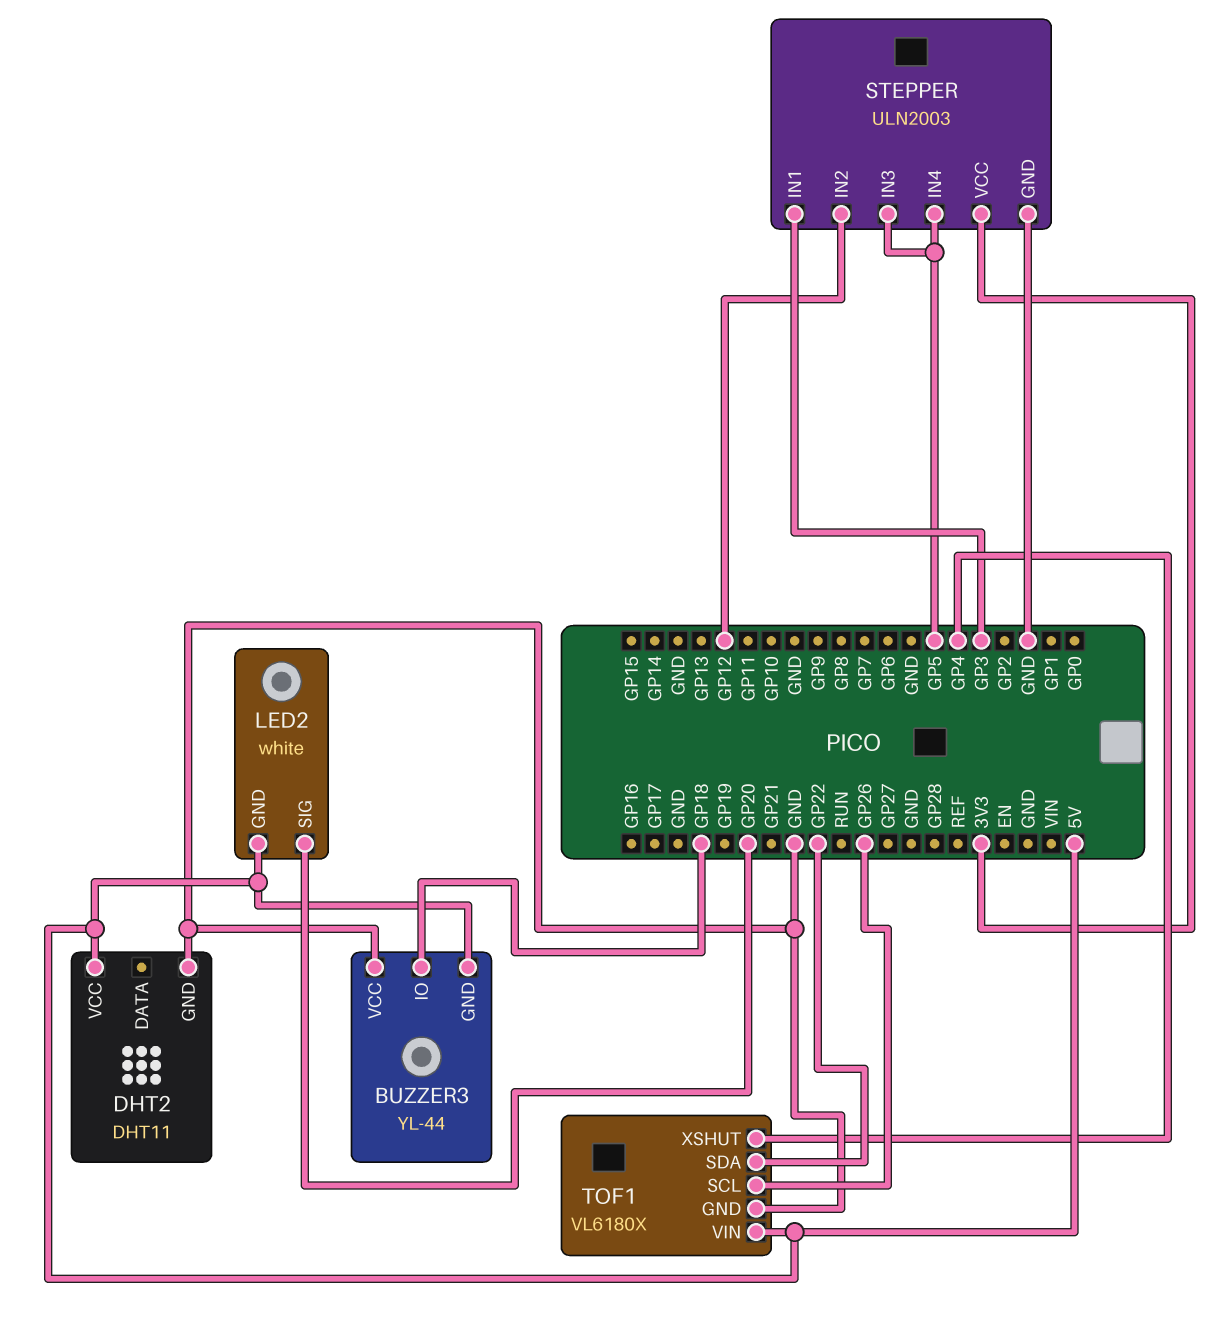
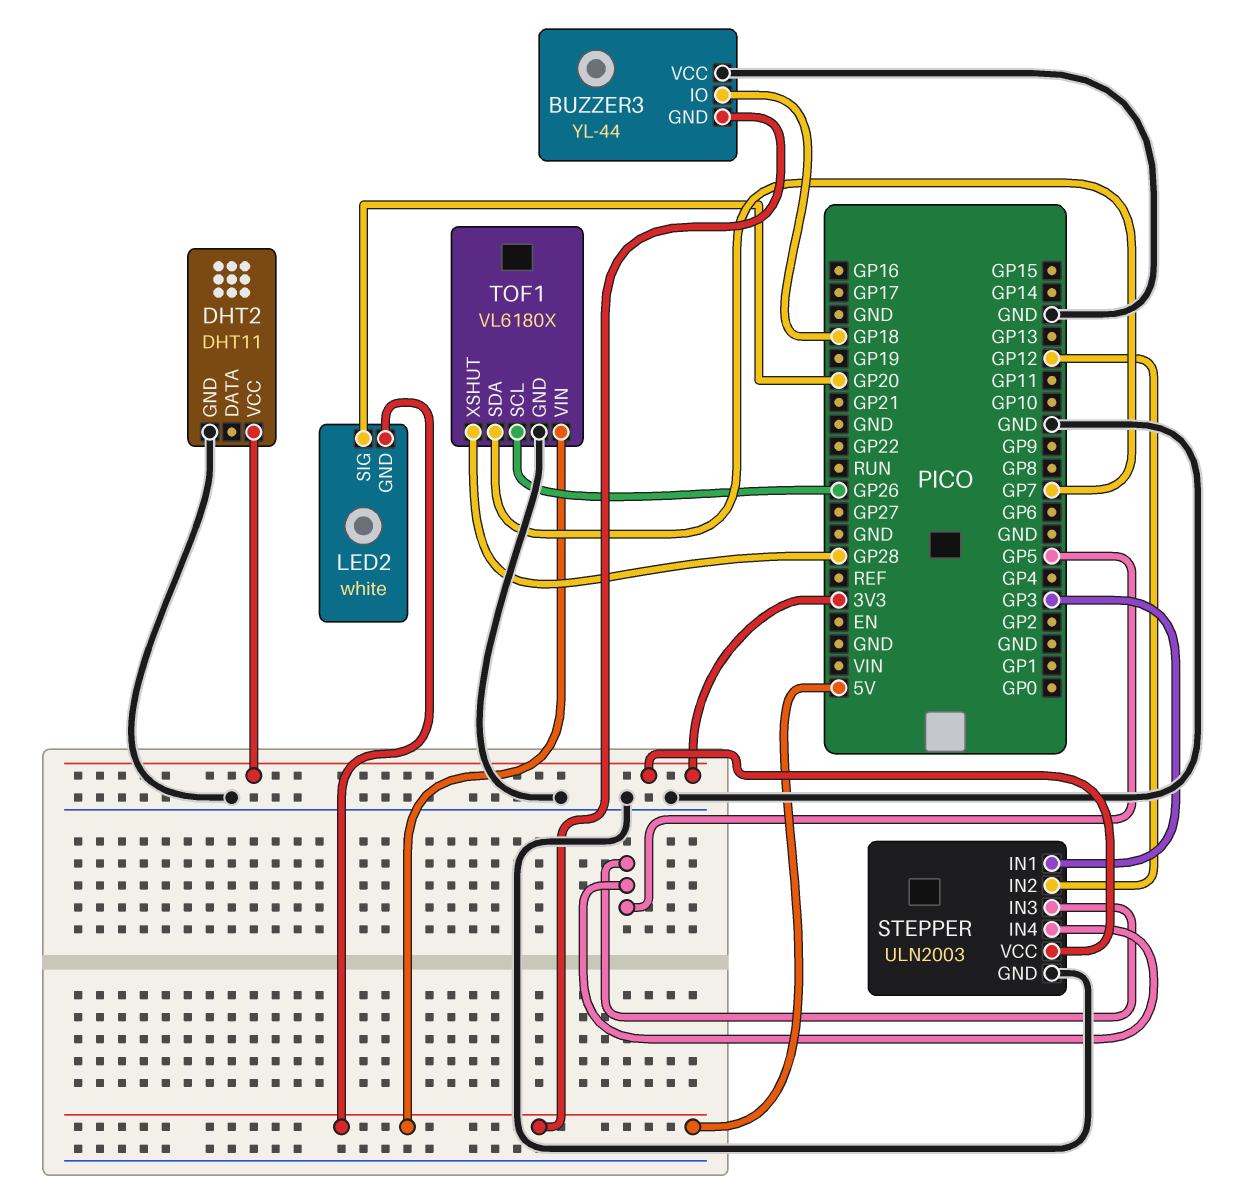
DHT2 pin VCC: 5V -> 3V3
TOF1 pin SDA: GP22 -> GP7
TOF1 pin XSHUT: GP4 -> GP28

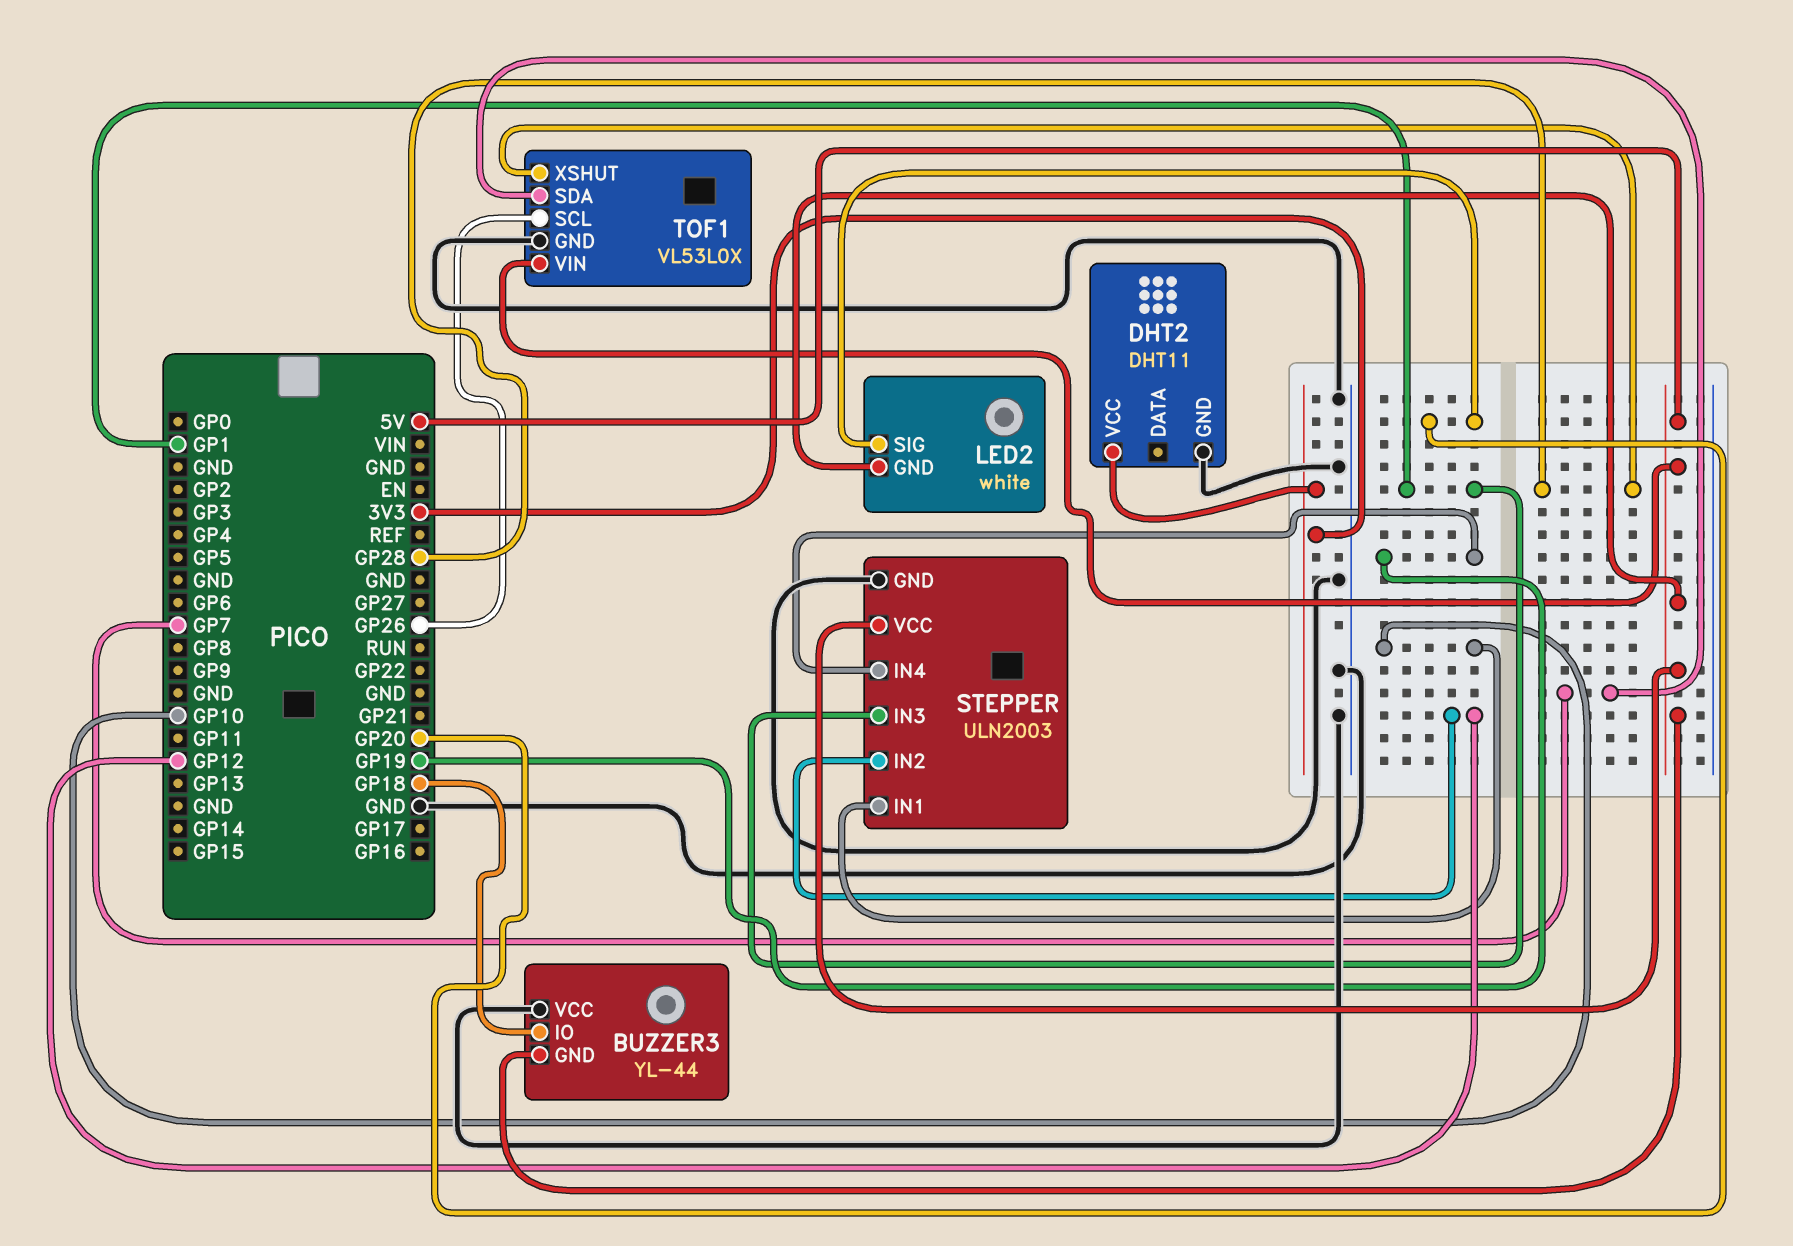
STEPPER pin IN1: GP3 -> GP10
STEPPER pin IN3: GP5 -> GP1
STEPPER pin IN4: GP5 -> GP19
STEPPER pin VCC: 3V3 -> 5V
TOF1: VL6180X -> VL53L0X

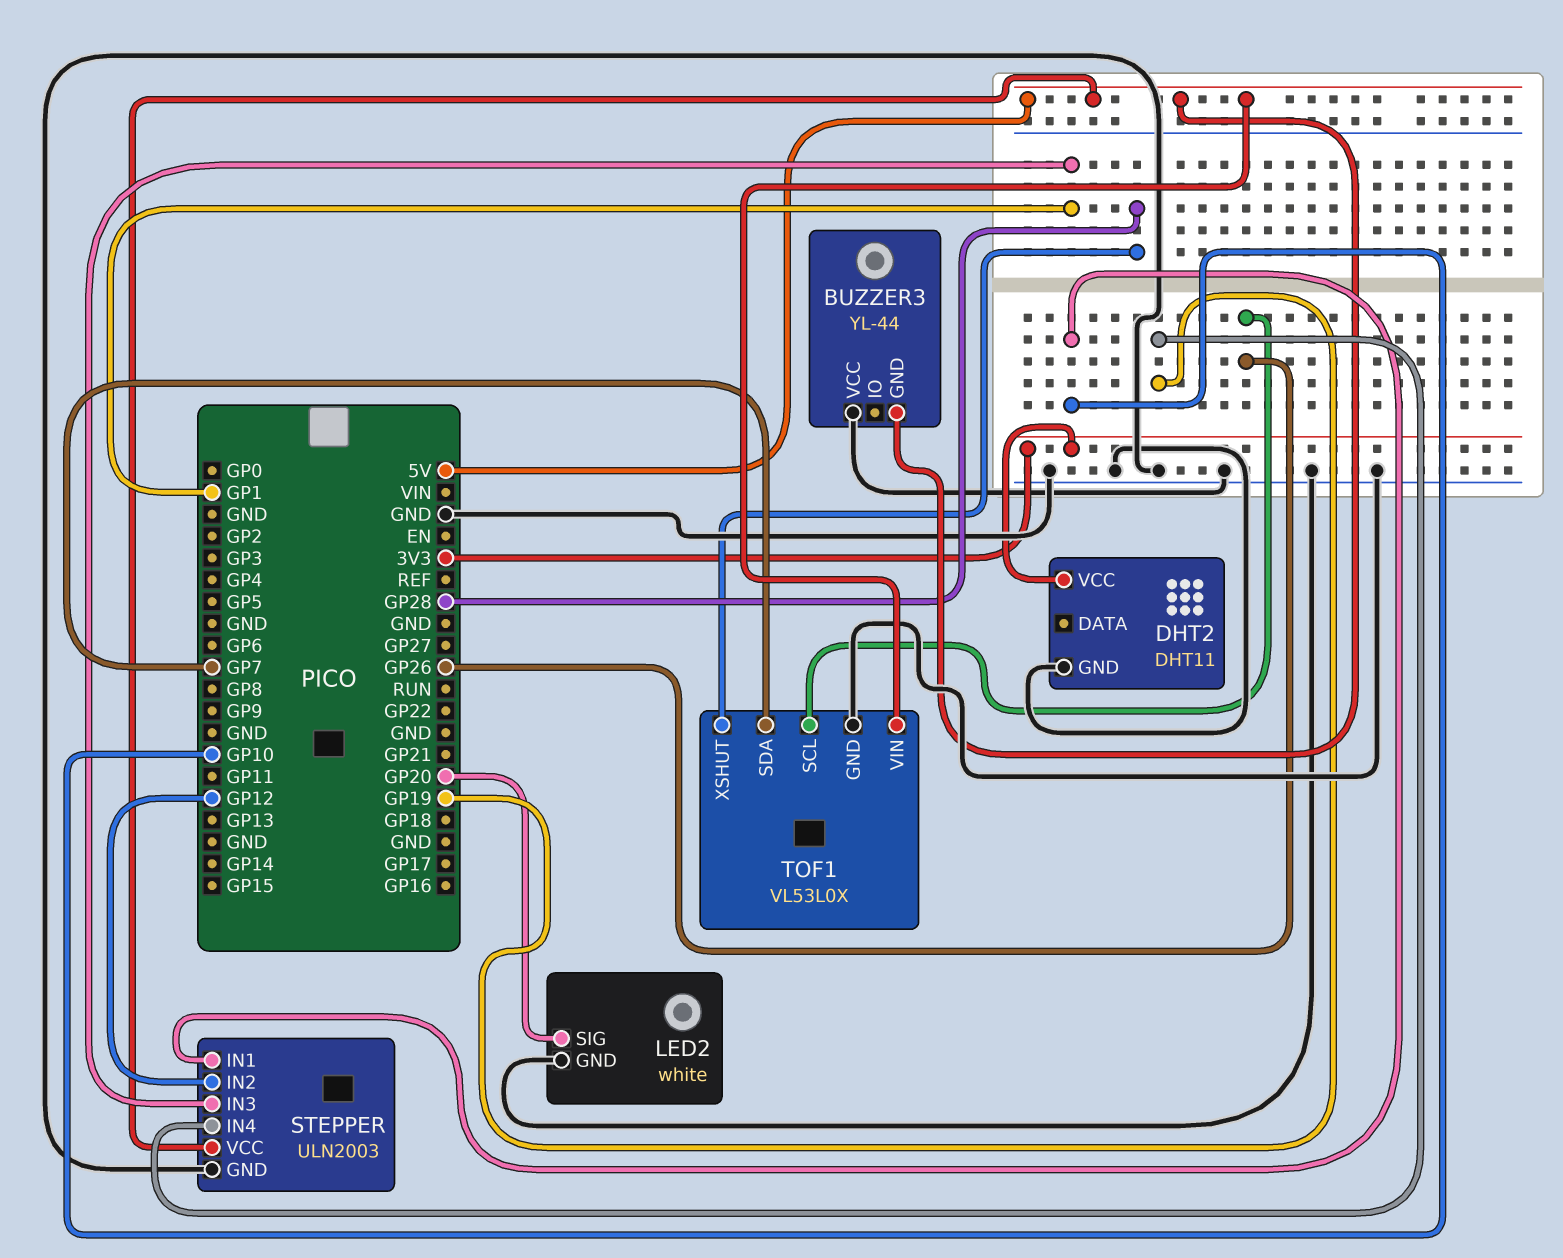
BUZZER3 pin IO: GP18 -> none
LED2 pin GND: 5V -> GND

